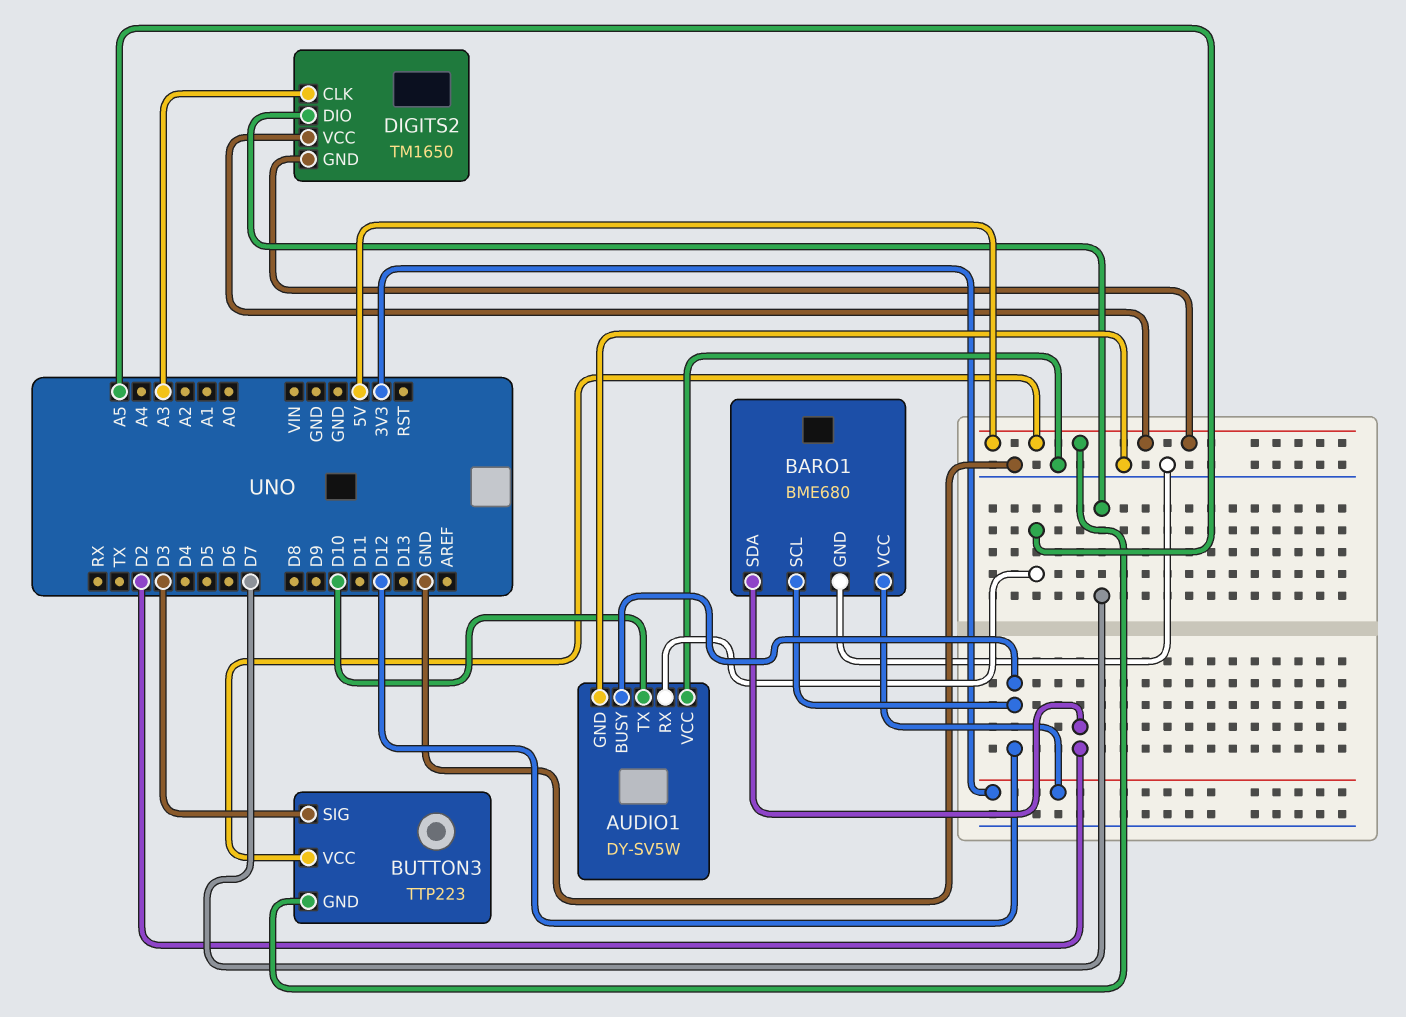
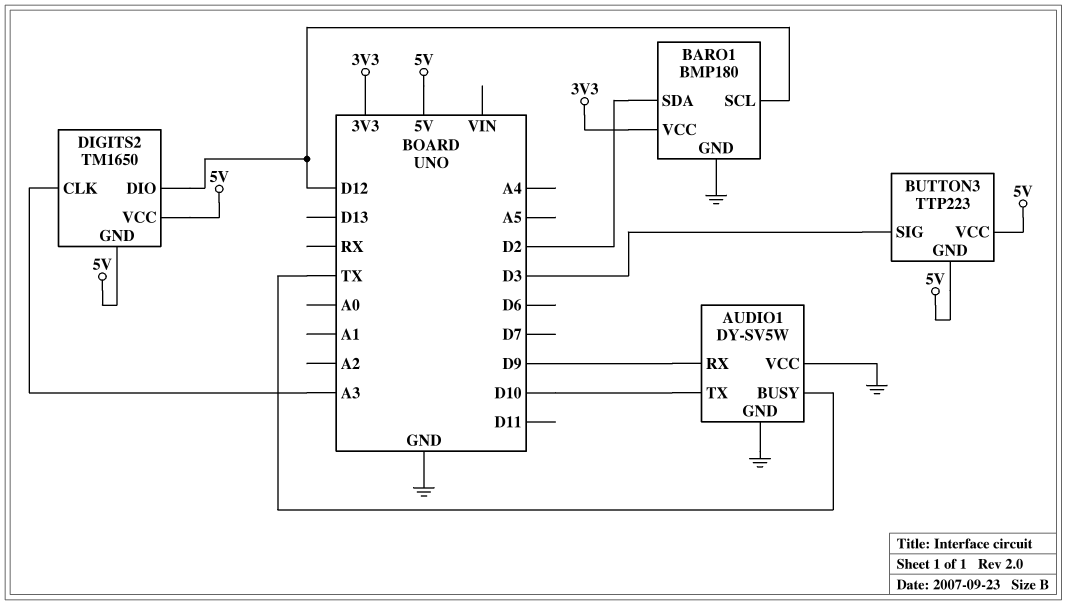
AUDIO1 pin BUSY: D12 -> TX
AUDIO1 pin RX: A5 -> D9
BARO1: BME680 -> BMP180
DIGITS2 pin DIO: D7 -> D12

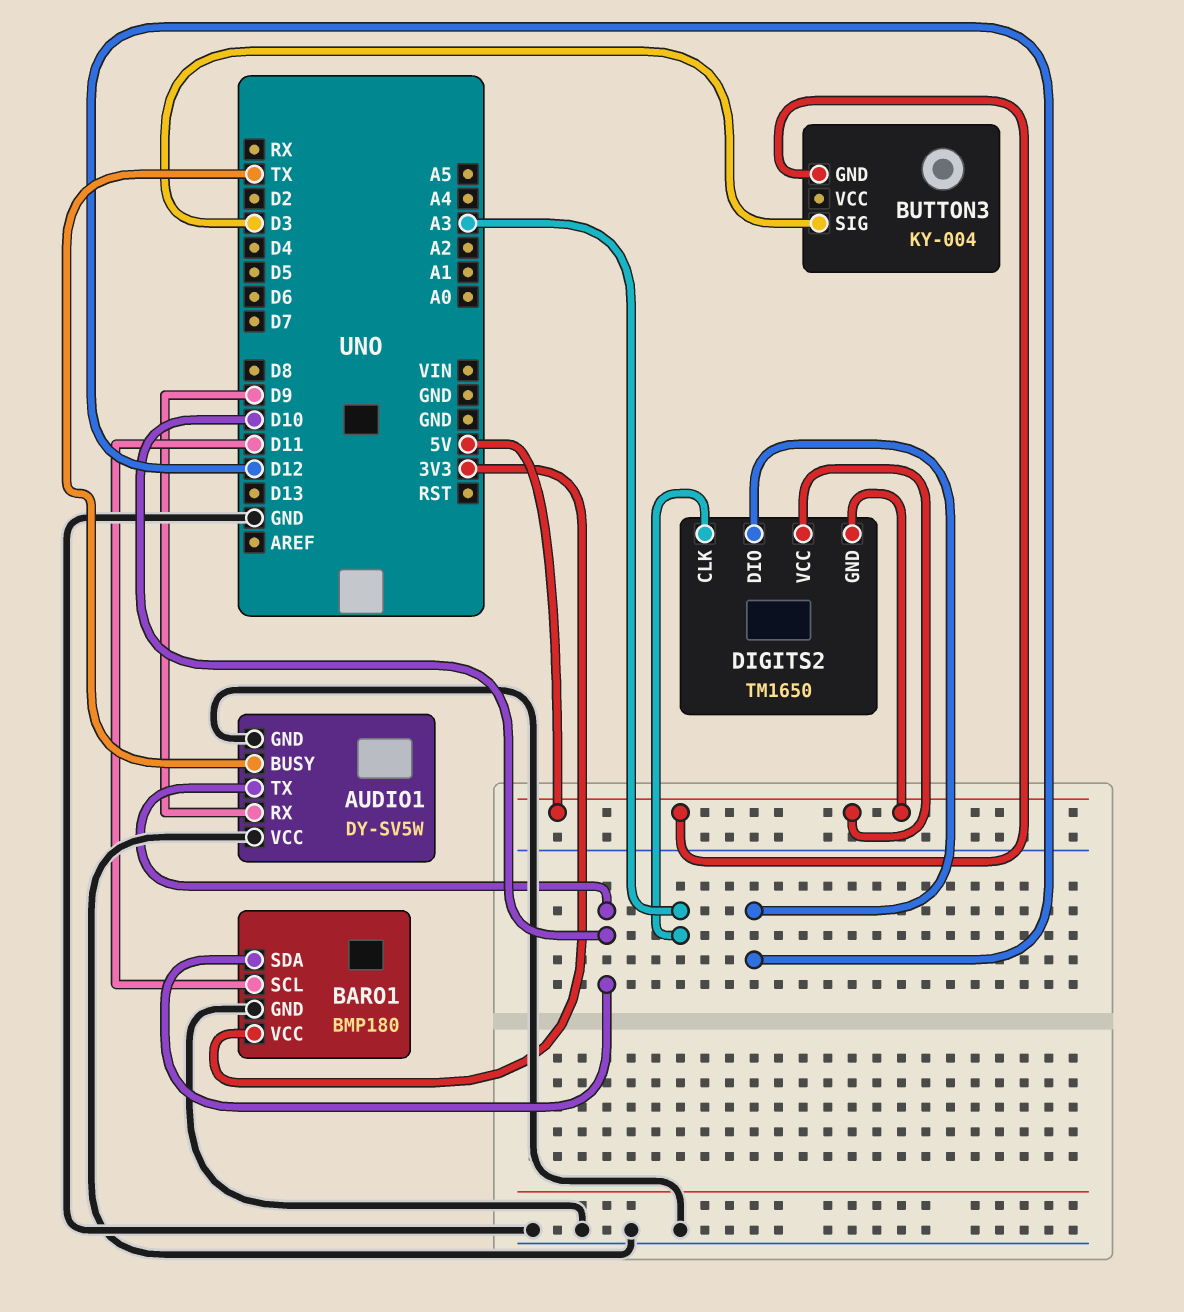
BARO1 pin SCL: D12 -> D11
BARO1 pin SDA: D2 -> D10
BUTTON3: TTP223 -> KY-004
BUTTON3 pin VCC: 5V -> none

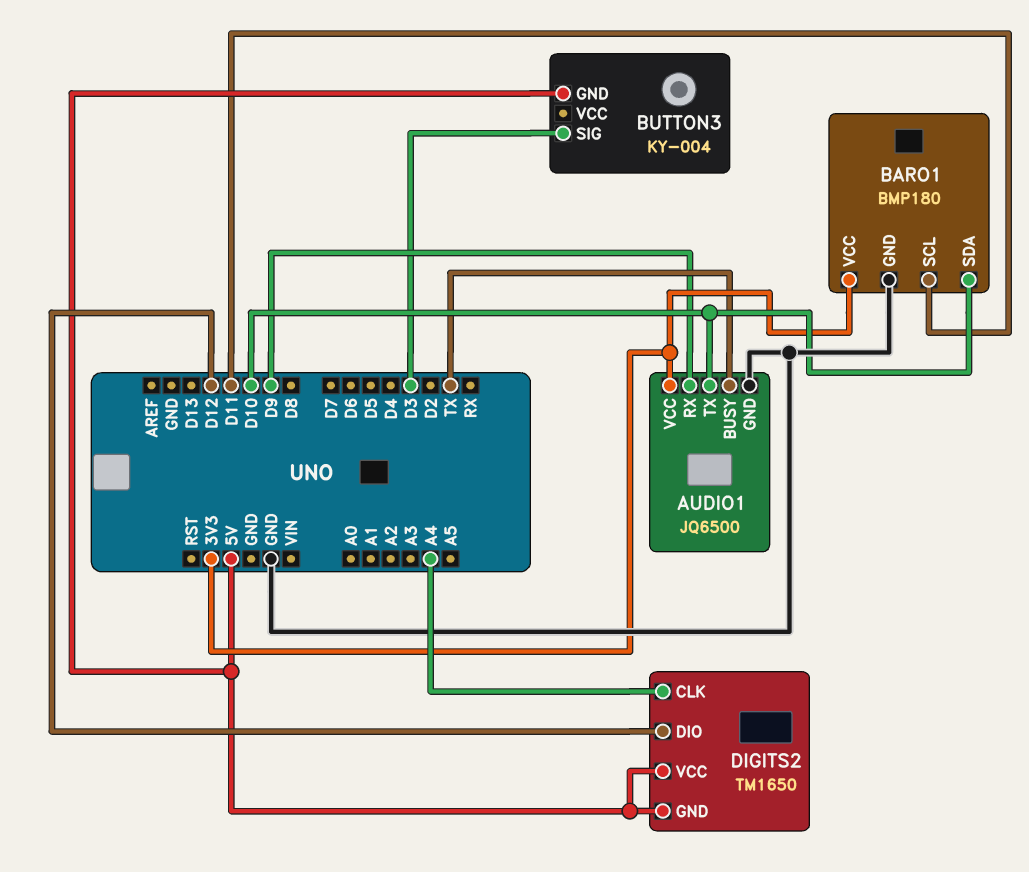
AUDIO1: DY-SV5W -> JQ6500
AUDIO1 pin VCC: GND -> 3V3
DIGITS2 pin CLK: A3 -> A4

